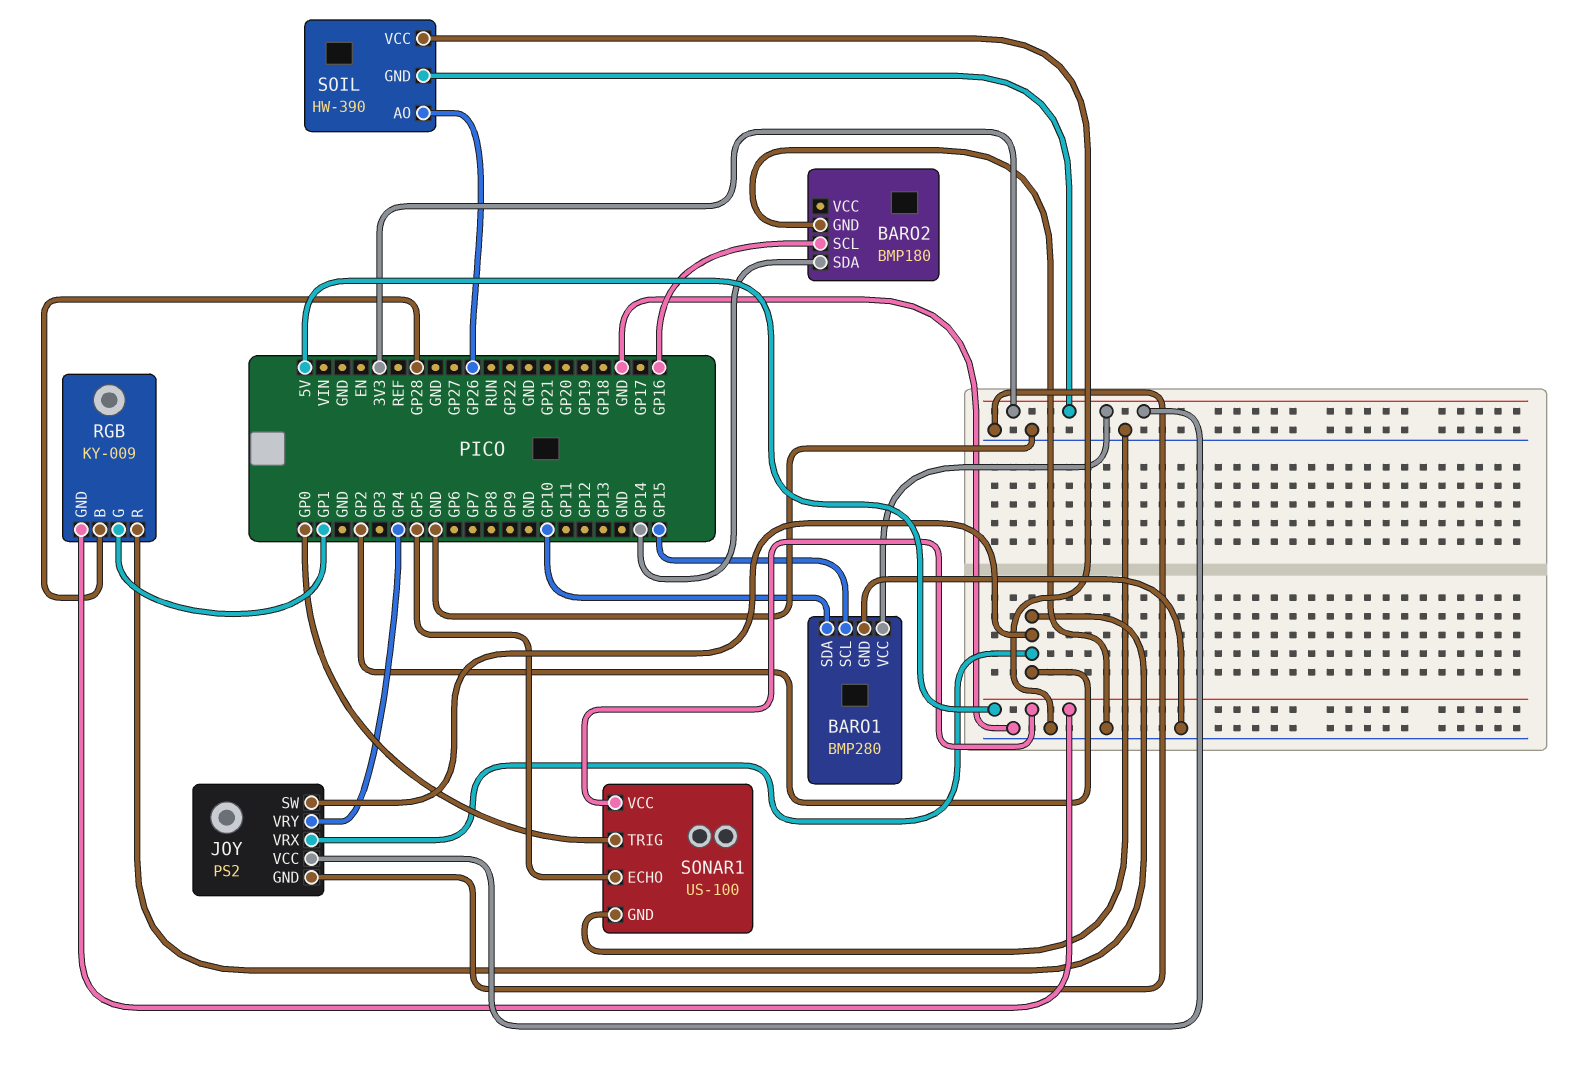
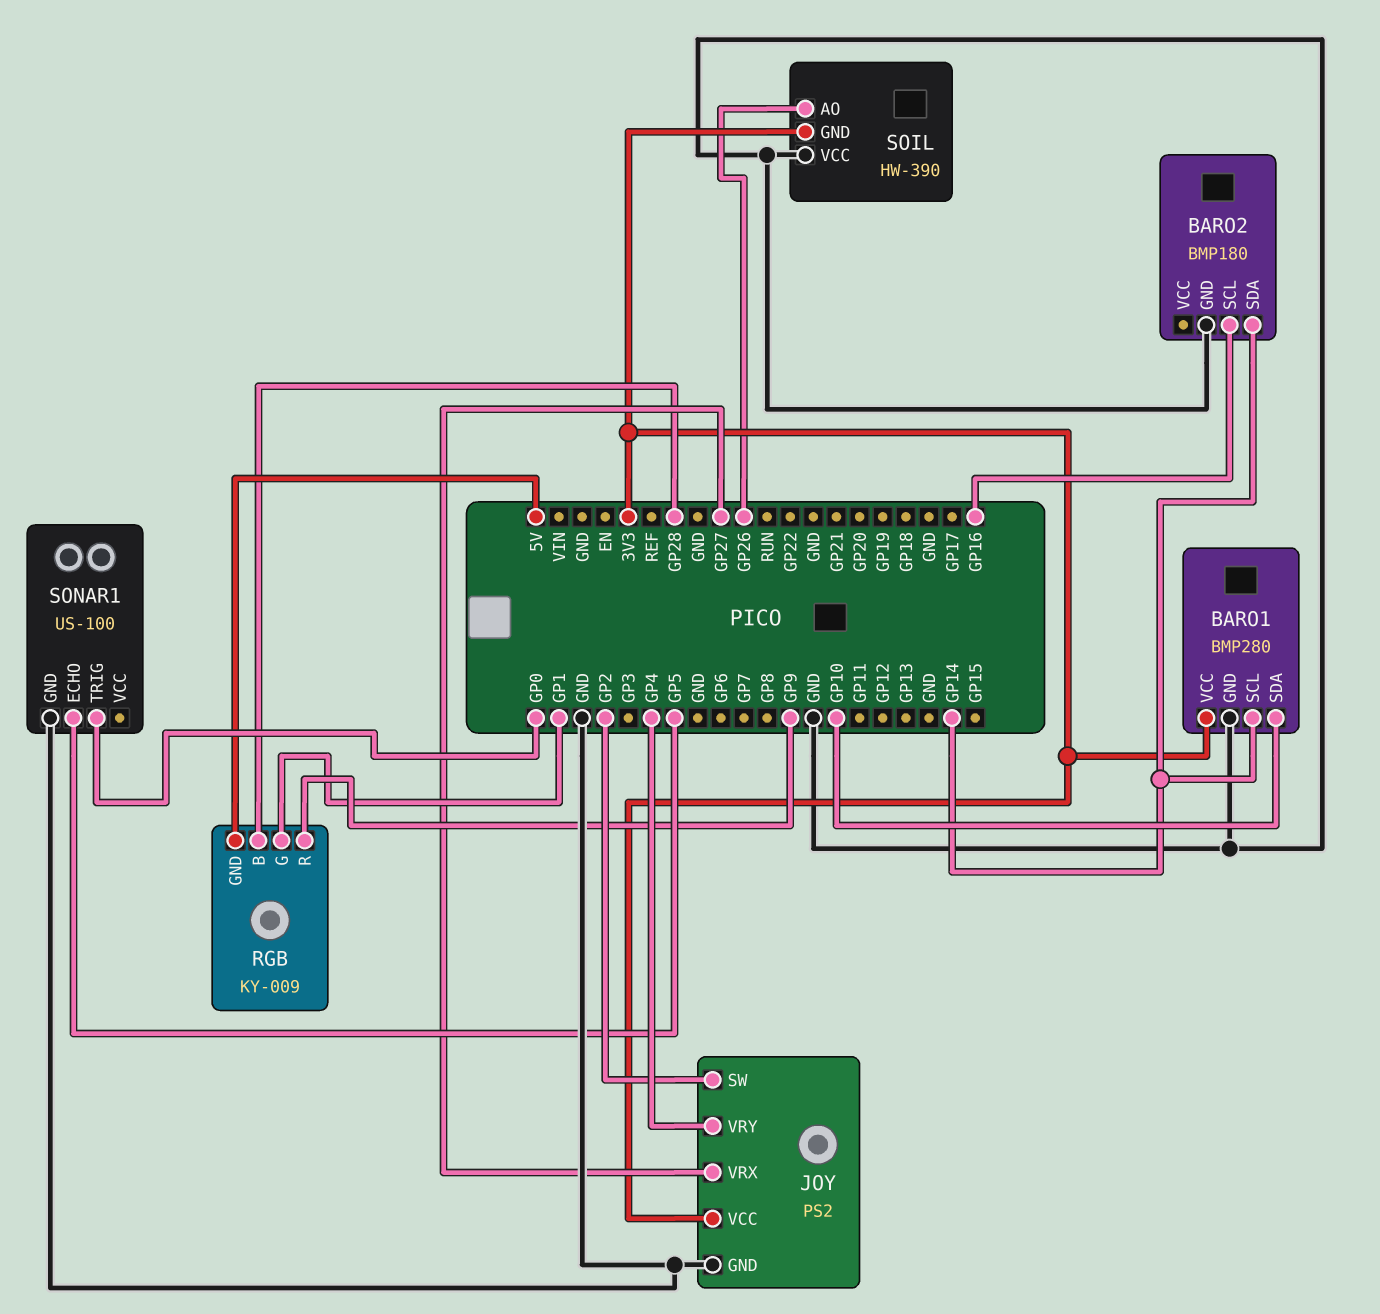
BARO1 pin SCL: GP15 -> GP14
JOY pin VRX: GP2 -> GP27
RGB pin R: GP2 -> GP9
SONAR1 pin VCC: 5V -> none

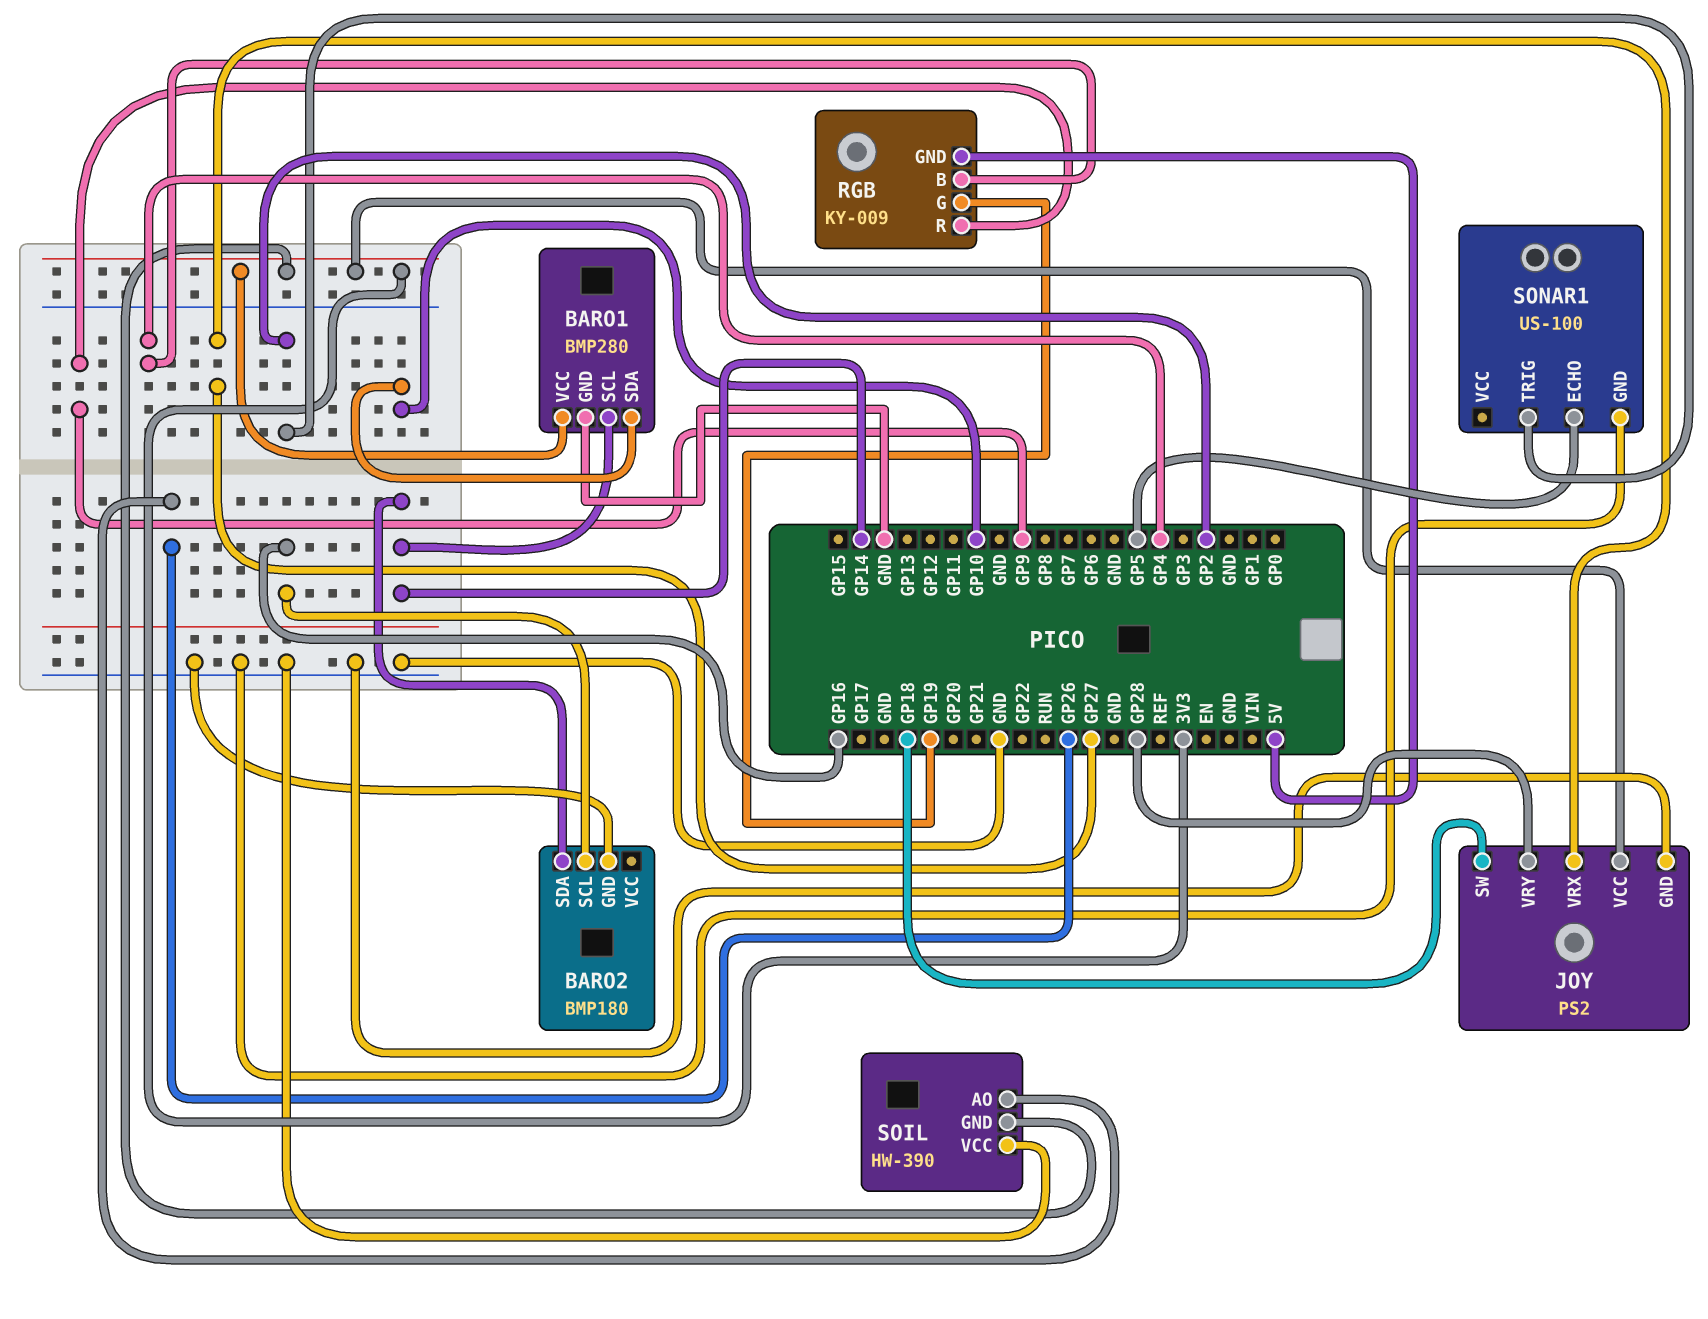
JOY pin SW: GP2 -> GP18
JOY pin VRY: GP4 -> GP28
RGB pin B: GP28 -> GP4
RGB pin G: GP1 -> GP19
SONAR1 pin TRIG: GP0 -> GP2

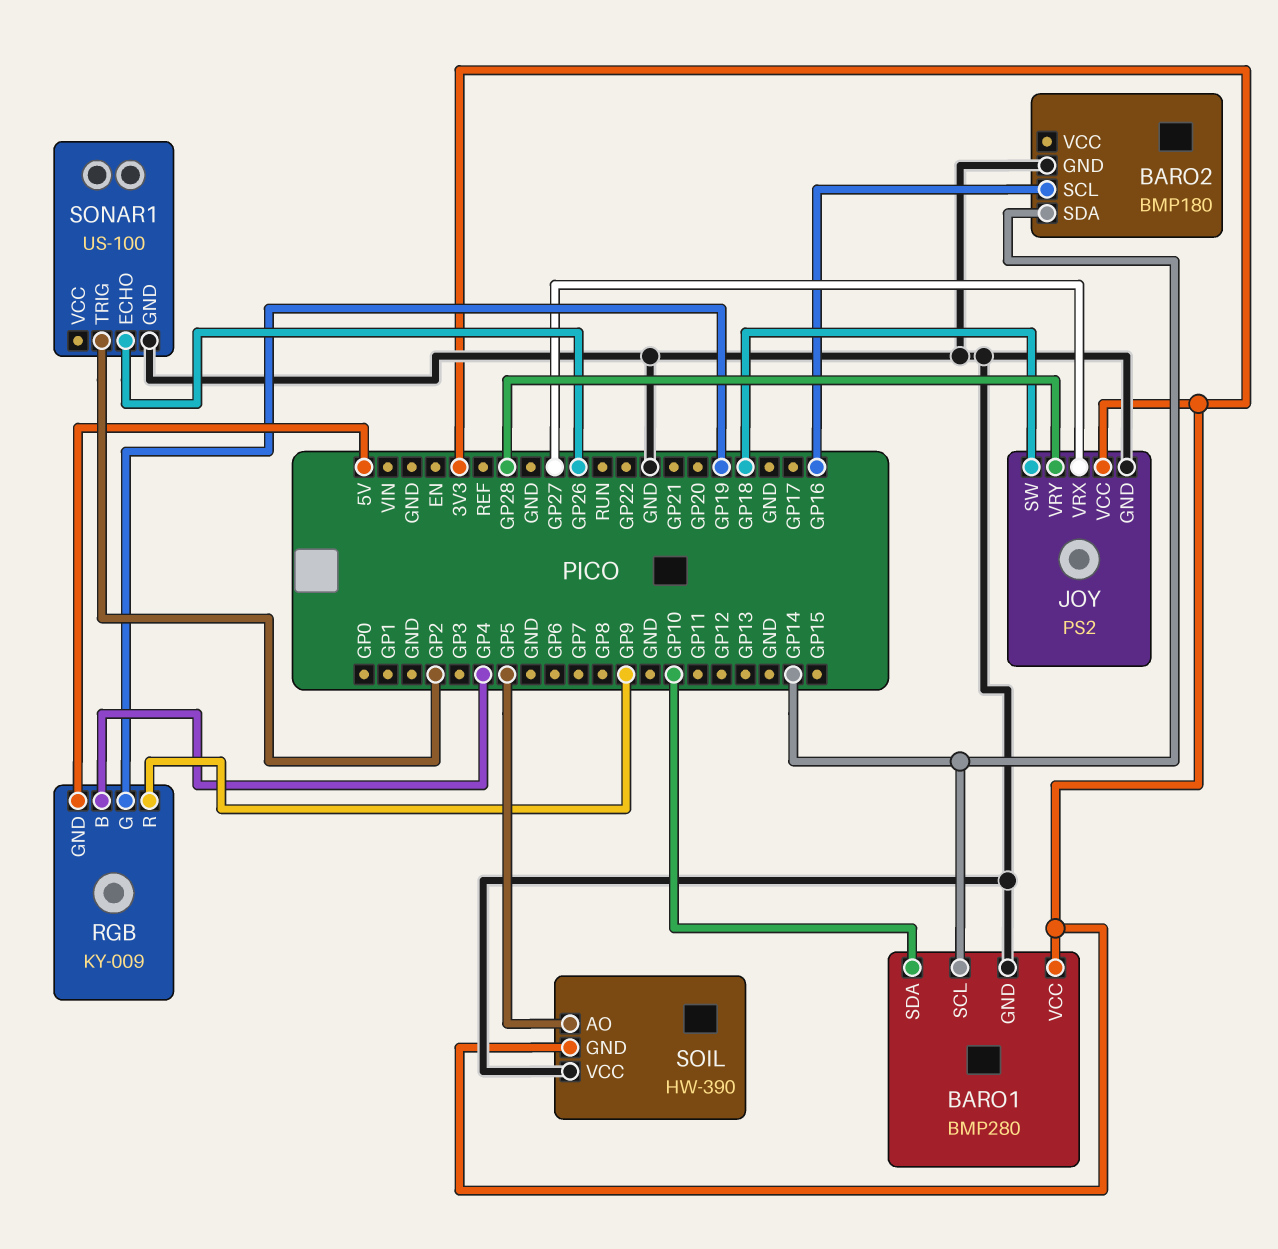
SOIL pin AO: GP26 -> GP5
SONAR1 pin ECHO: GP5 -> GP26

